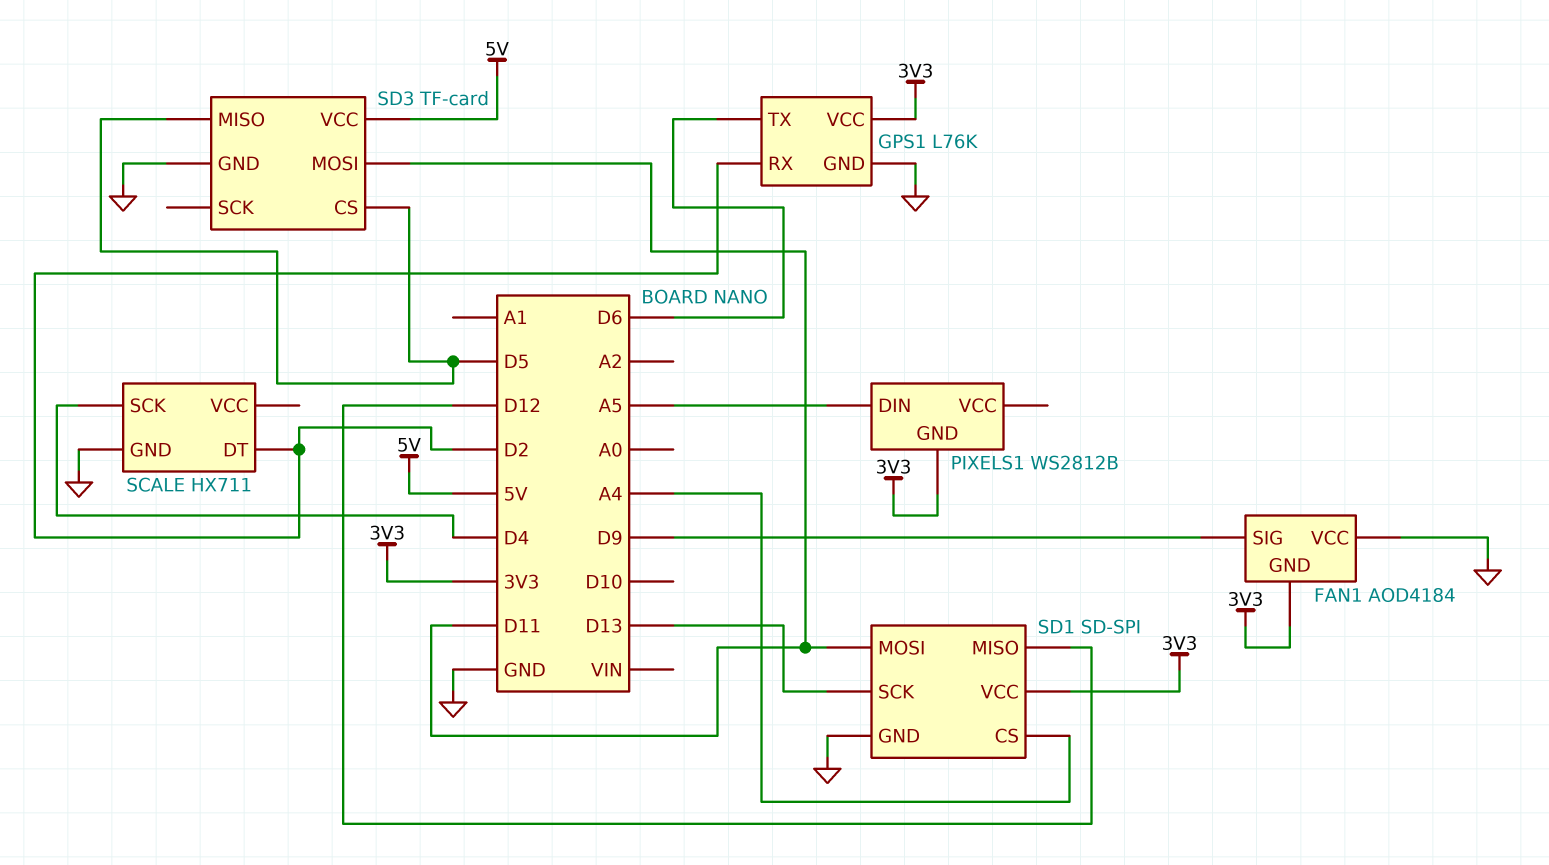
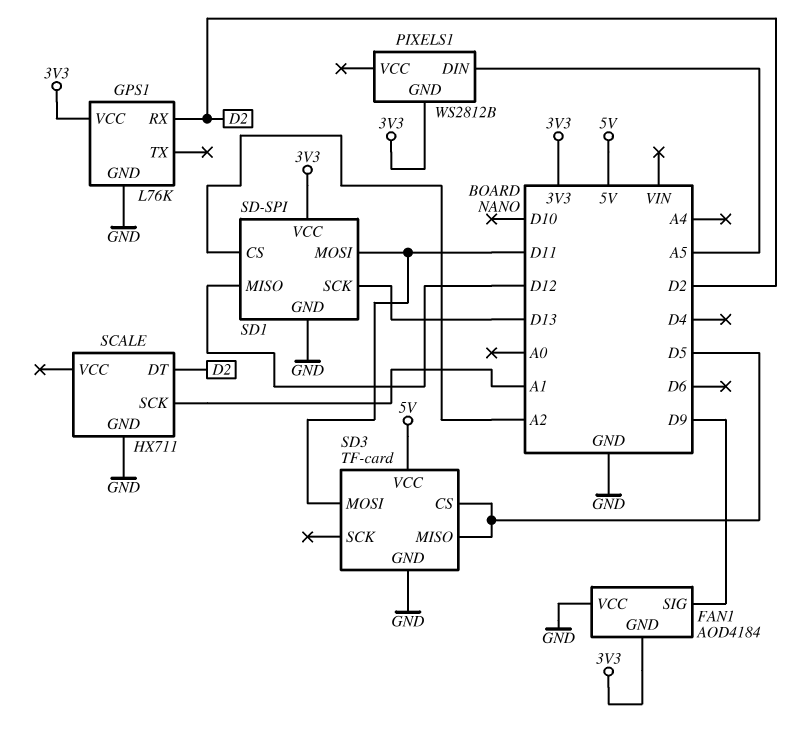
GPS1 pin TX: D6 -> none
SCALE pin SCK: D4 -> A1
SD1 pin CS: A4 -> A2

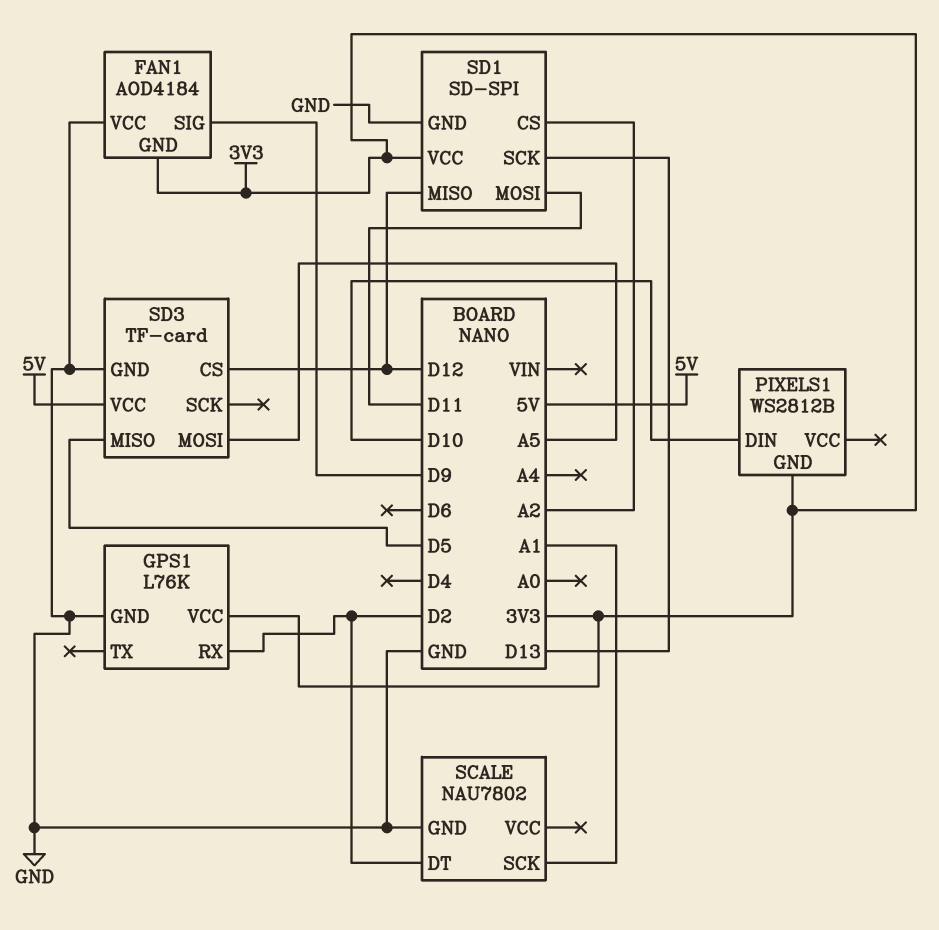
PIXELS1 pin DIN: A5 -> D10
SCALE: HX711 -> NAU7802
SD3 pin CS: D5 -> D12
SD3 pin MOSI: D11 -> A5

